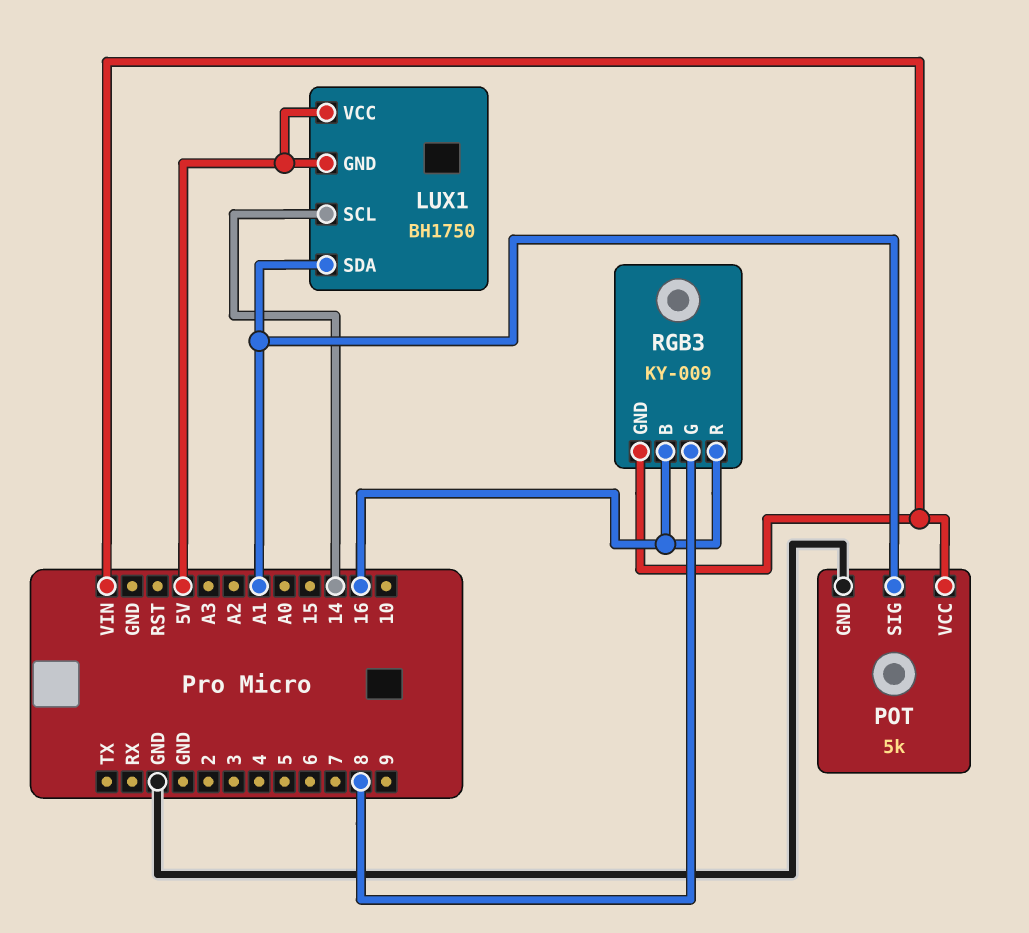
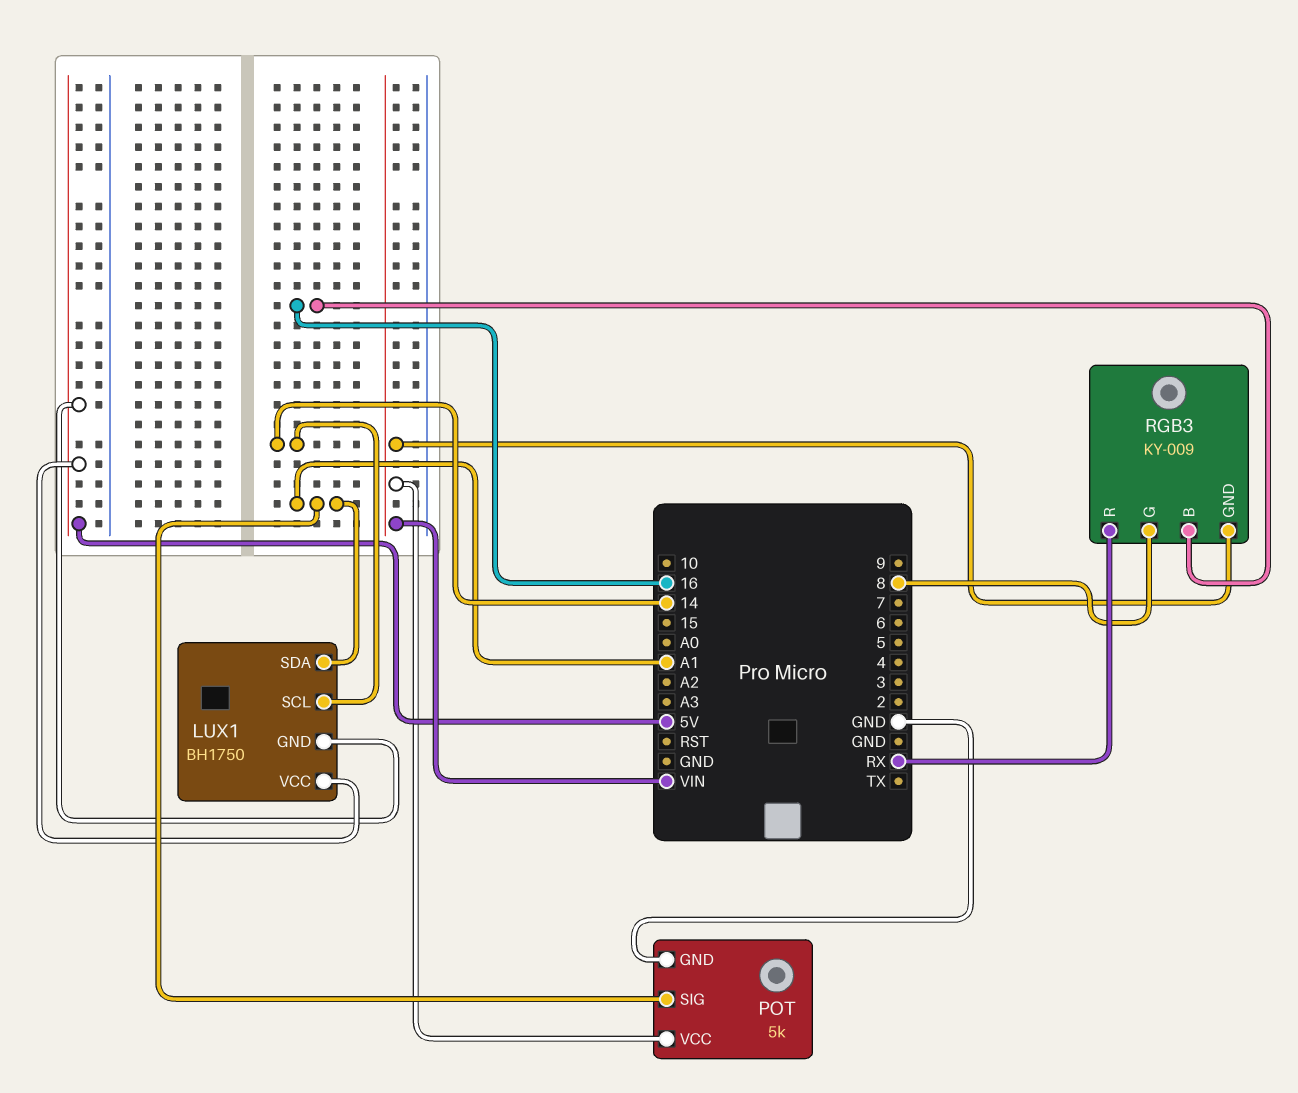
RGB3 pin R: 16 -> RX

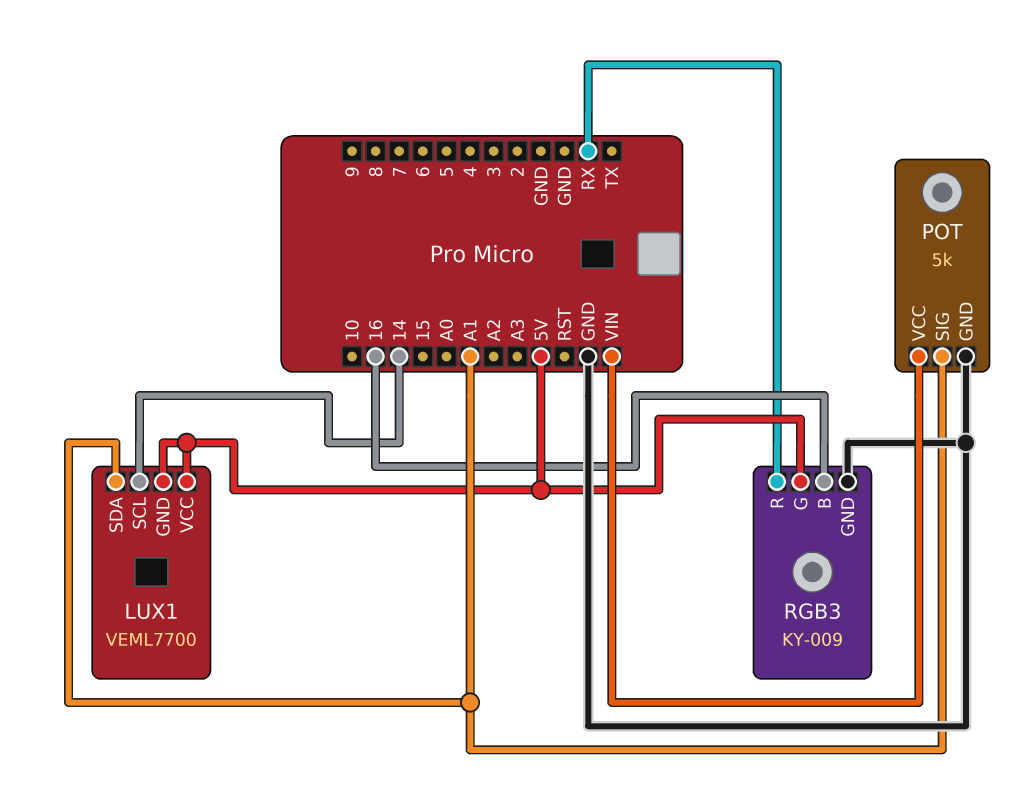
LUX1: BH1750 -> VEML7700
RGB3 pin G: 8 -> 5V
RGB3 pin GND: VIN -> GND

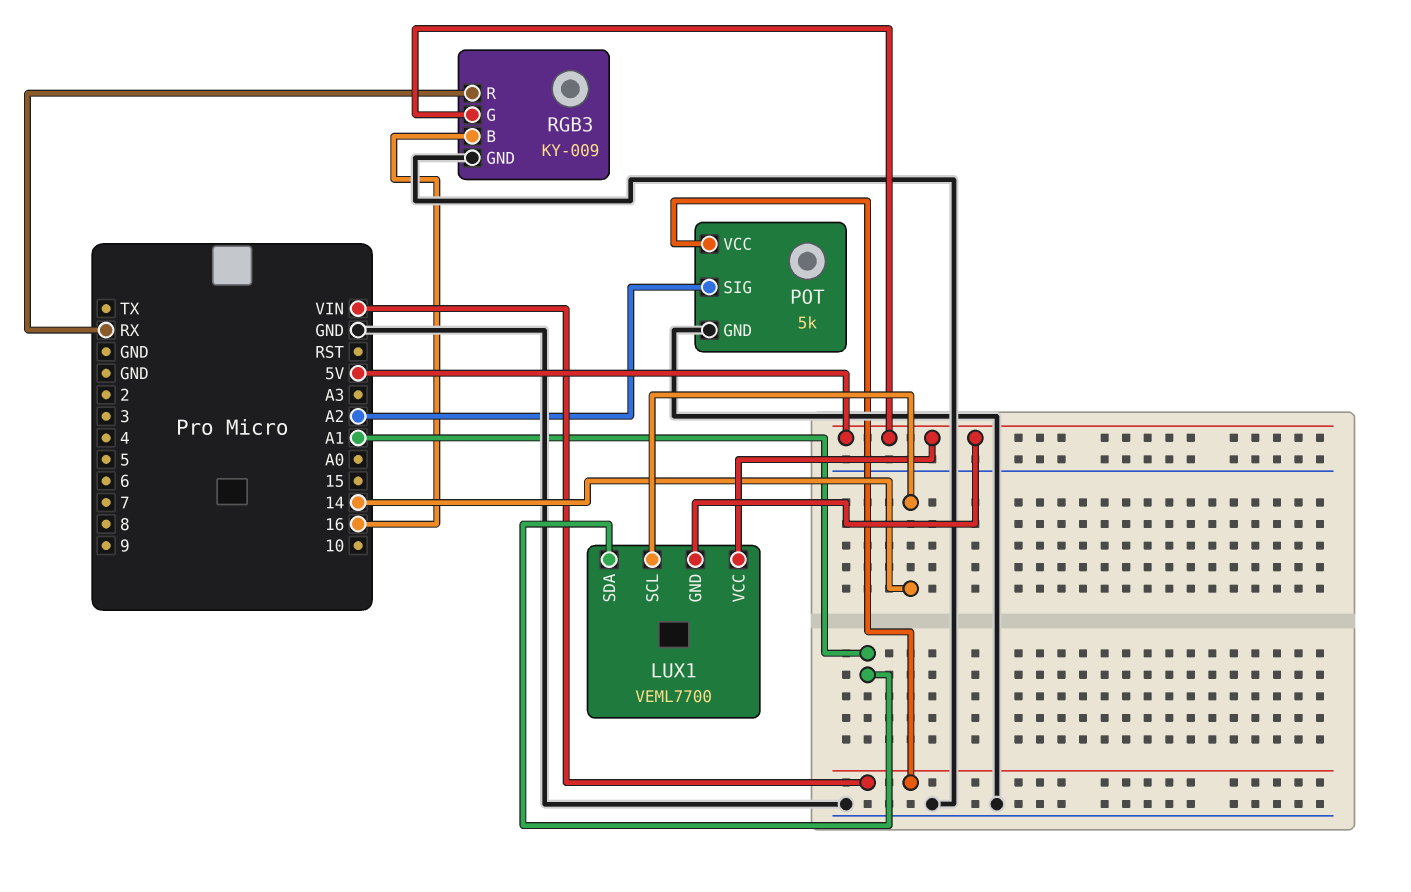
POT pin SIG: A1 -> A2

